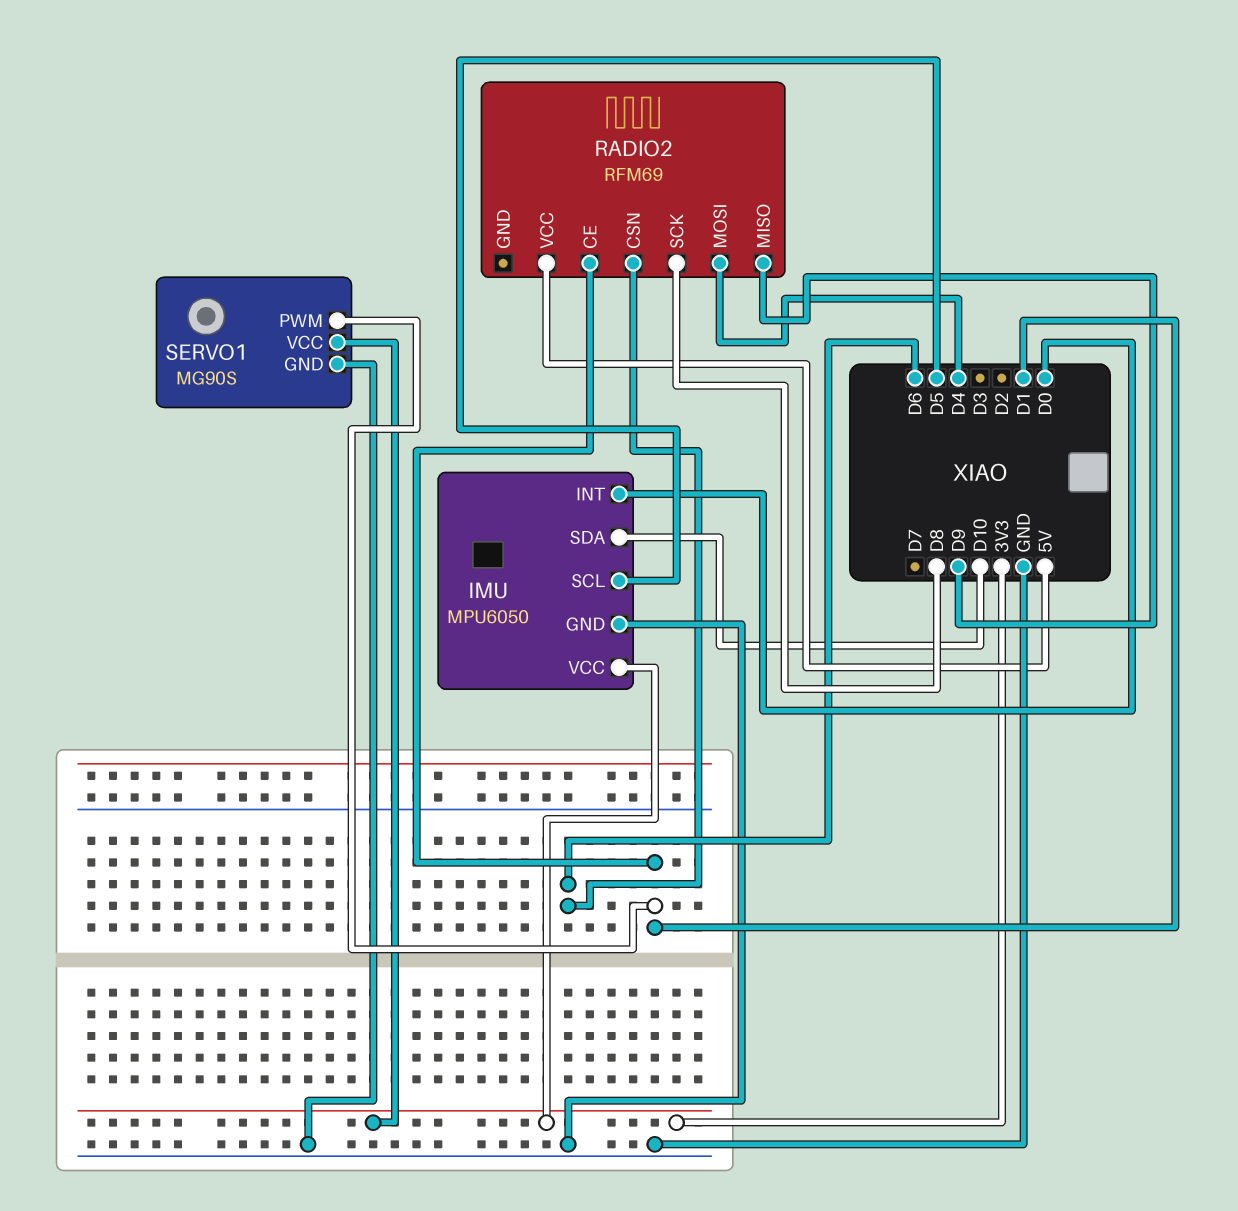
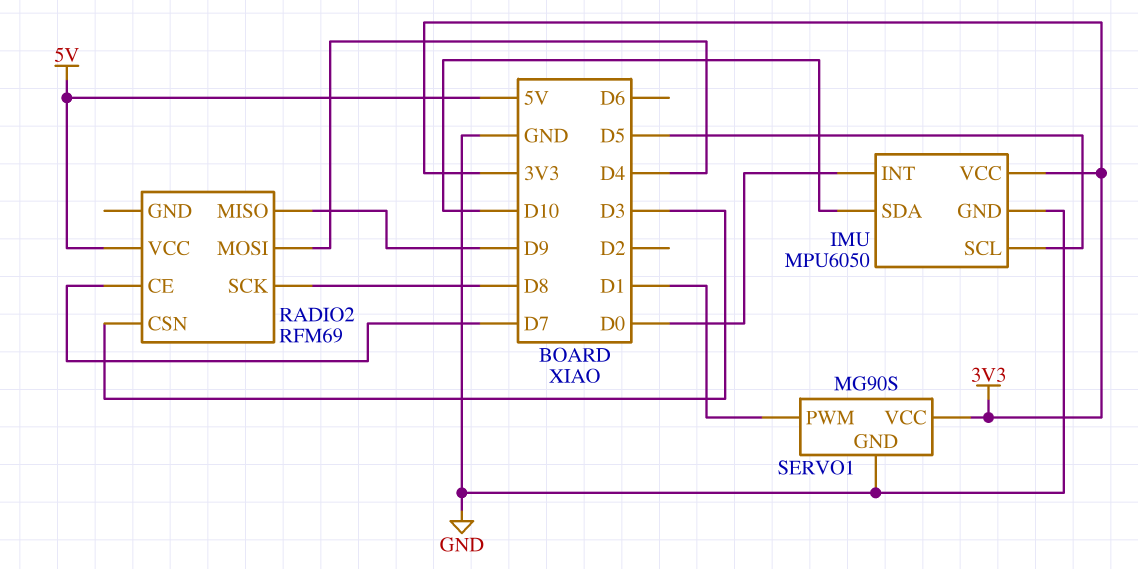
RADIO2 pin CE: D1 -> D7
RADIO2 pin CSN: D6 -> D3

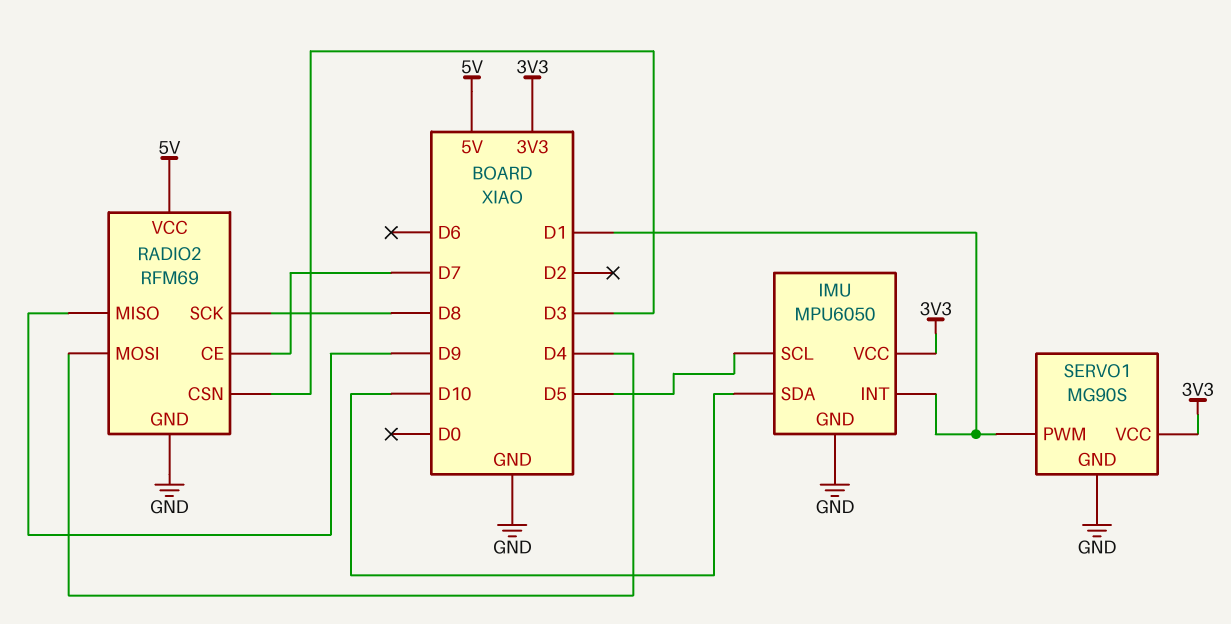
IMU pin INT: D0 -> D1
RADIO2 pin GND: none -> GND

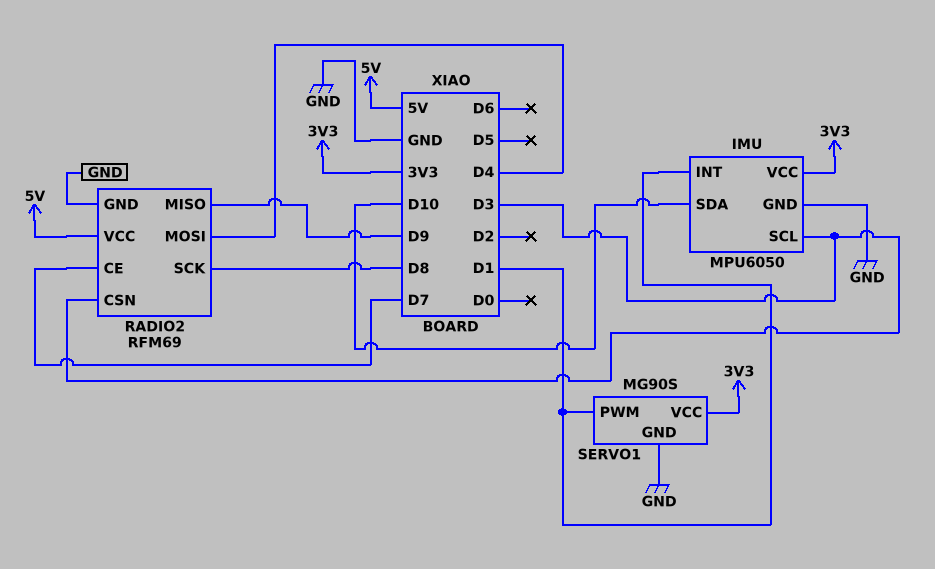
IMU pin SCL: D5 -> D3

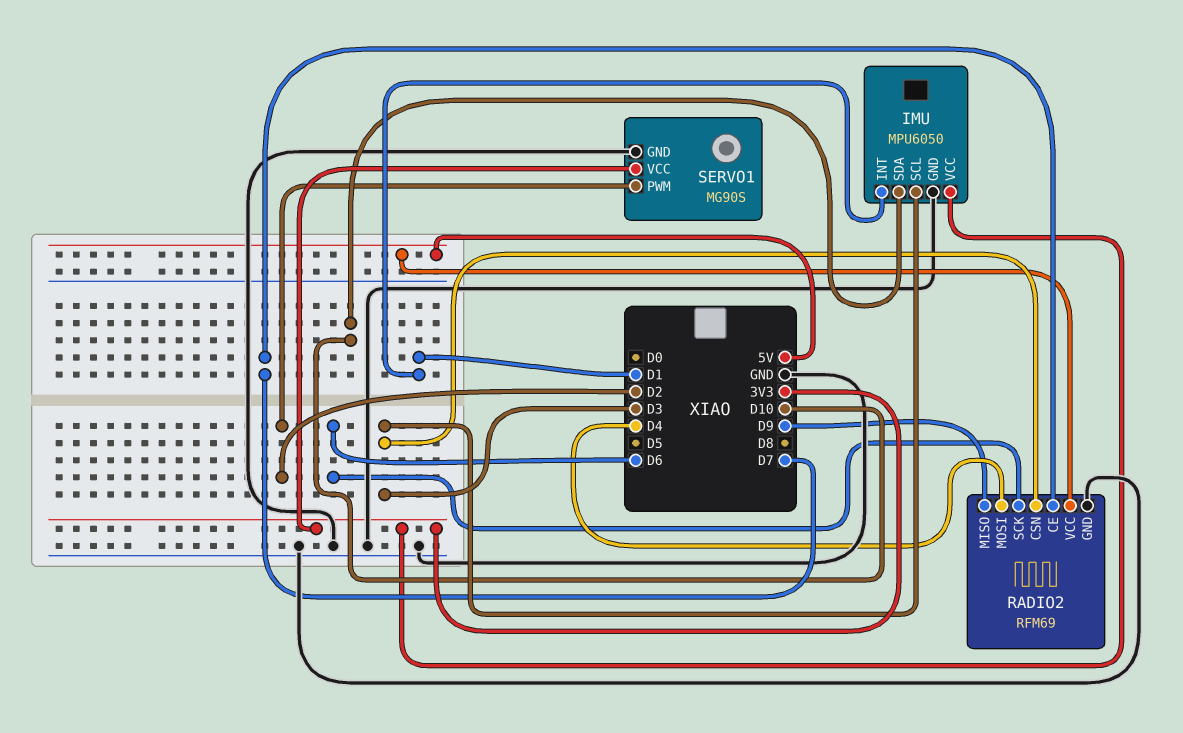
RADIO2 pin SCK: D8 -> D6
SERVO1 pin PWM: D1 -> D2

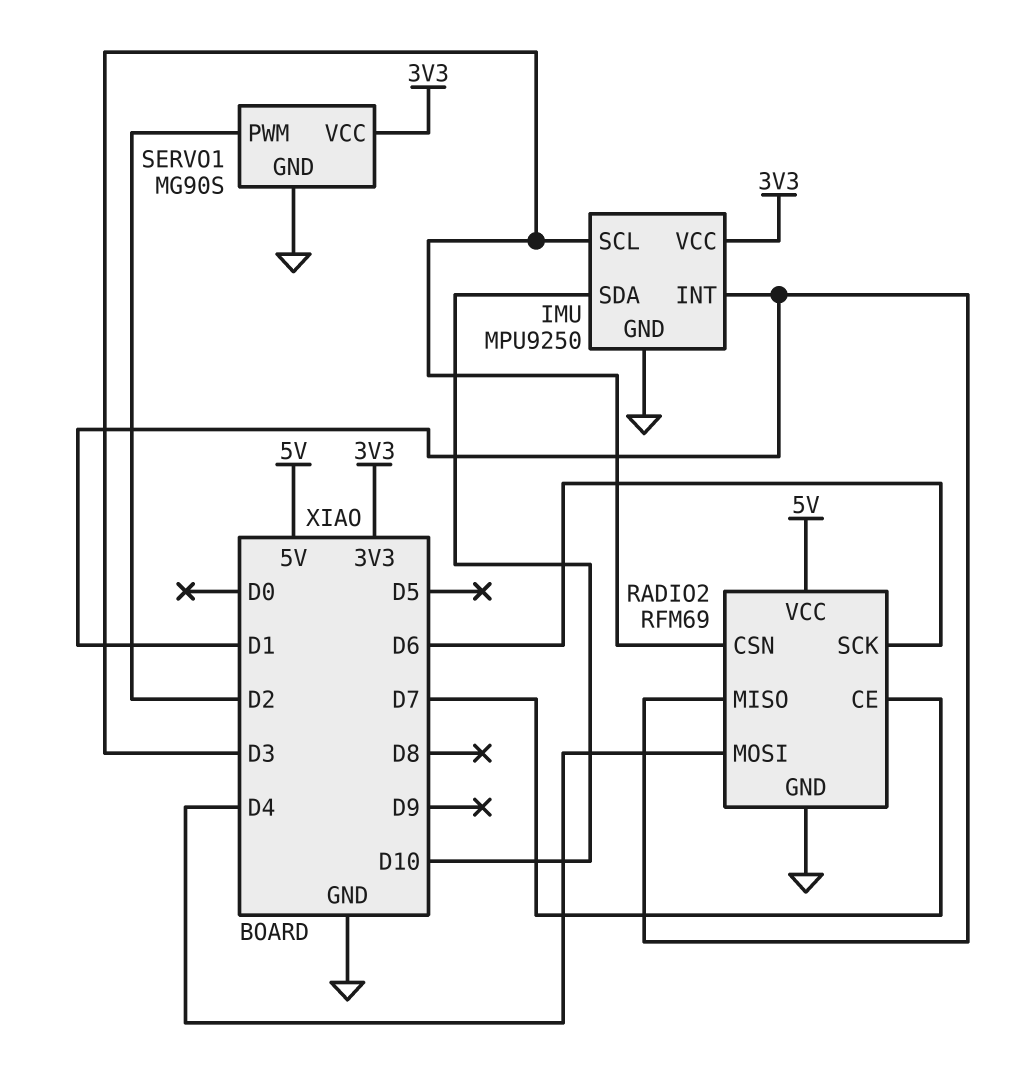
IMU: MPU6050 -> MPU9250
RADIO2 pin MISO: D9 -> D1

